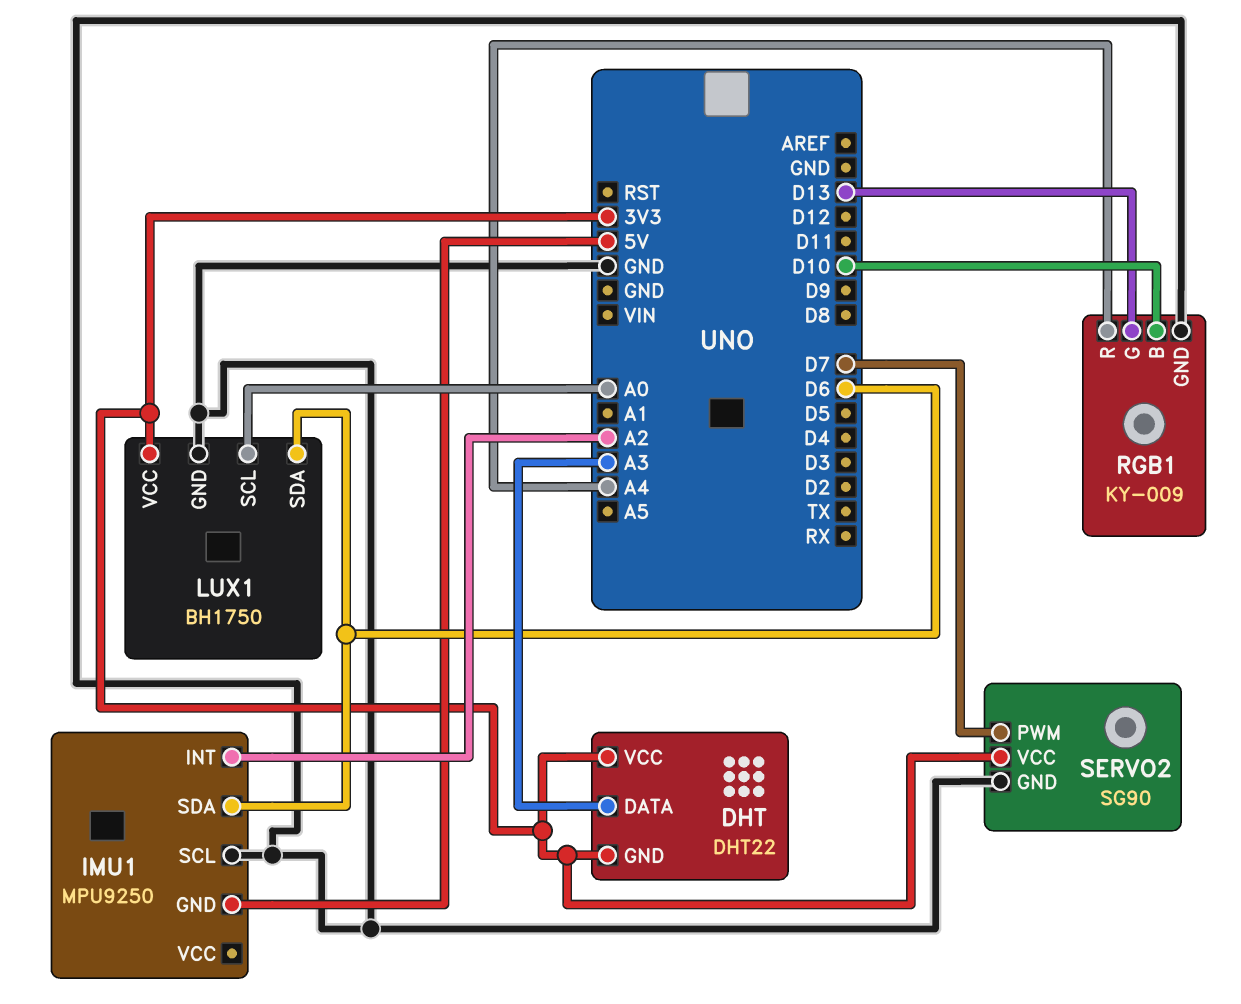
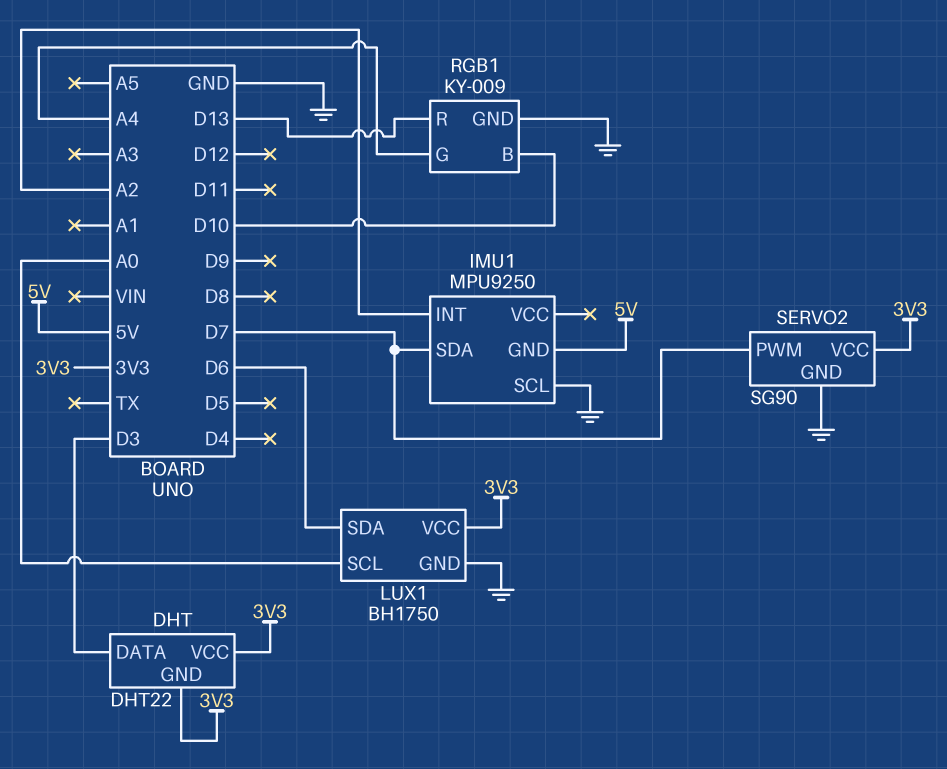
DHT pin DATA: A3 -> D3
IMU1 pin SDA: D6 -> D7
RGB1 pin G: D13 -> A4
RGB1 pin R: A4 -> D13

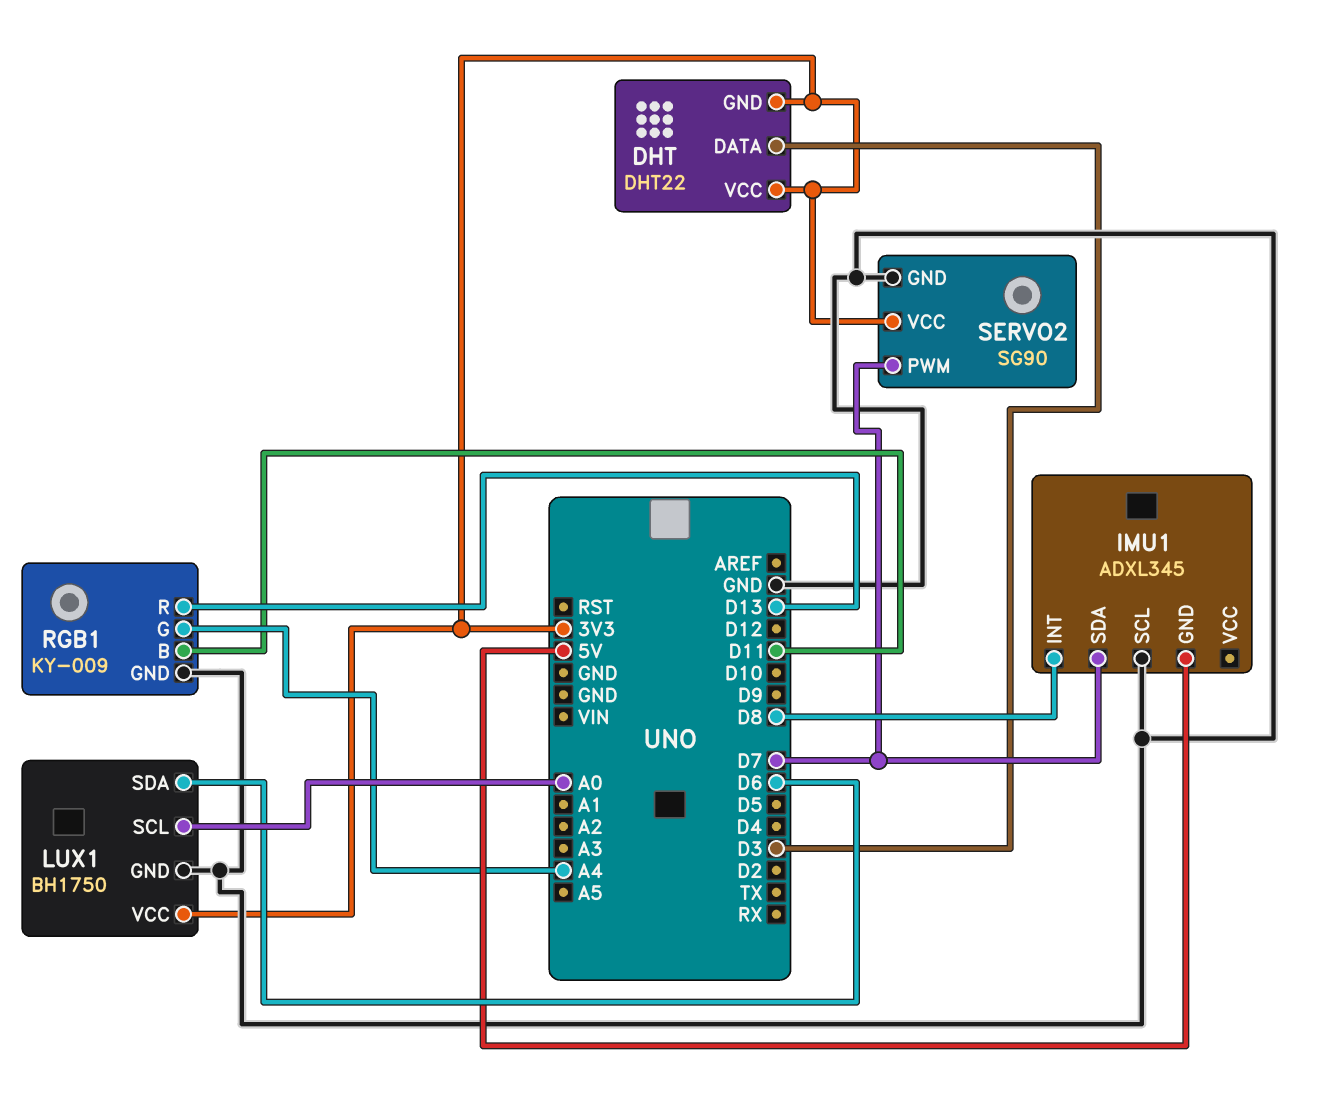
IMU1: MPU9250 -> ADXL345
IMU1 pin INT: A2 -> D8
RGB1 pin B: D10 -> D11

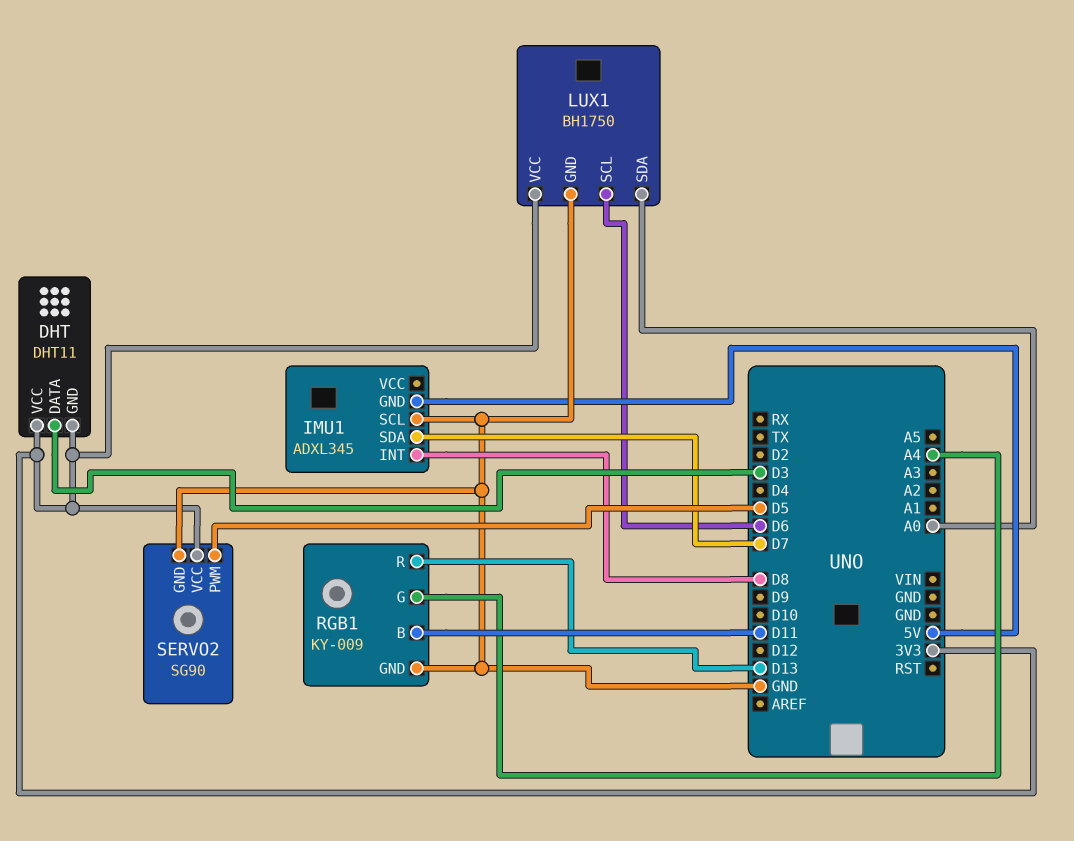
DHT: DHT22 -> DHT11
LUX1 pin SCL: A0 -> D6
LUX1 pin SDA: D6 -> A0
SERVO2 pin PWM: D7 -> D5

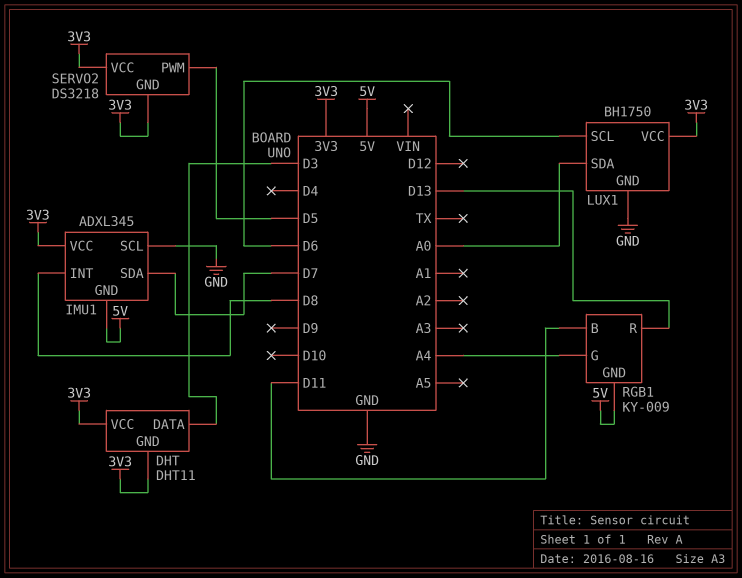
IMU1 pin VCC: none -> 3V3
RGB1 pin GND: GND -> 5V
SERVO2: SG90 -> DS3218
SERVO2 pin GND: GND -> 3V3

